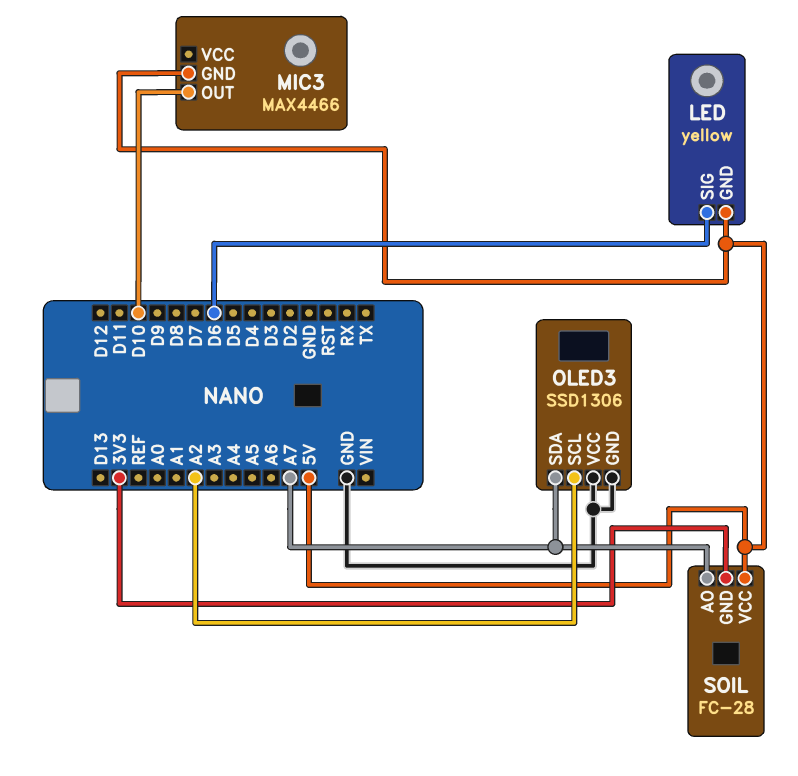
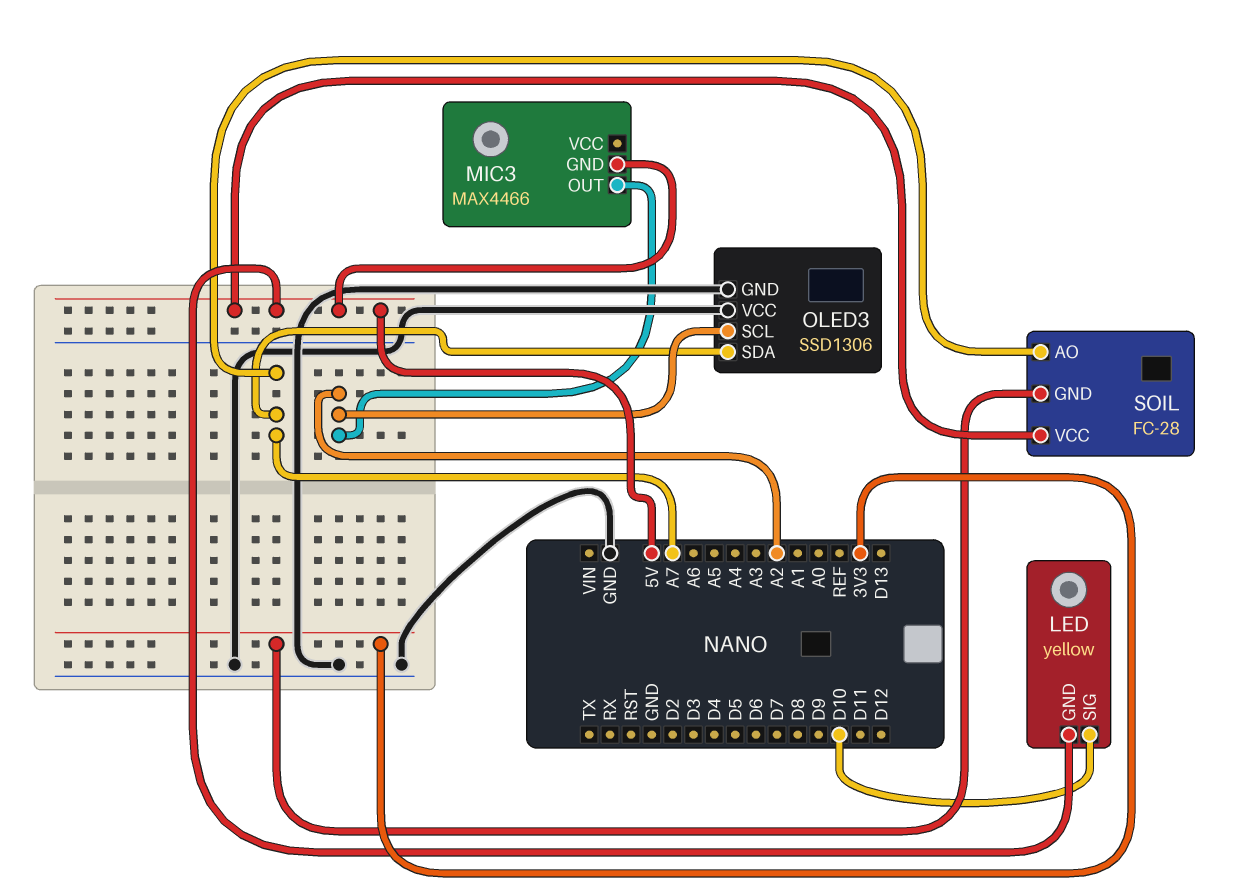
LED pin SIG: D6 -> D10
MIC3 pin OUT: D10 -> A2

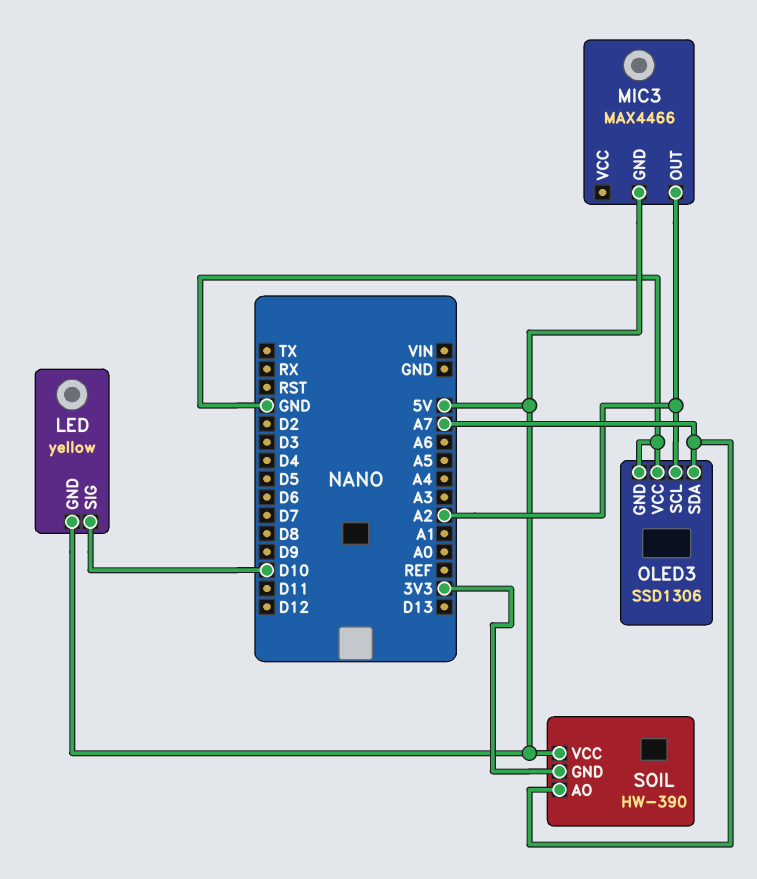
SOIL: FC-28 -> HW-390

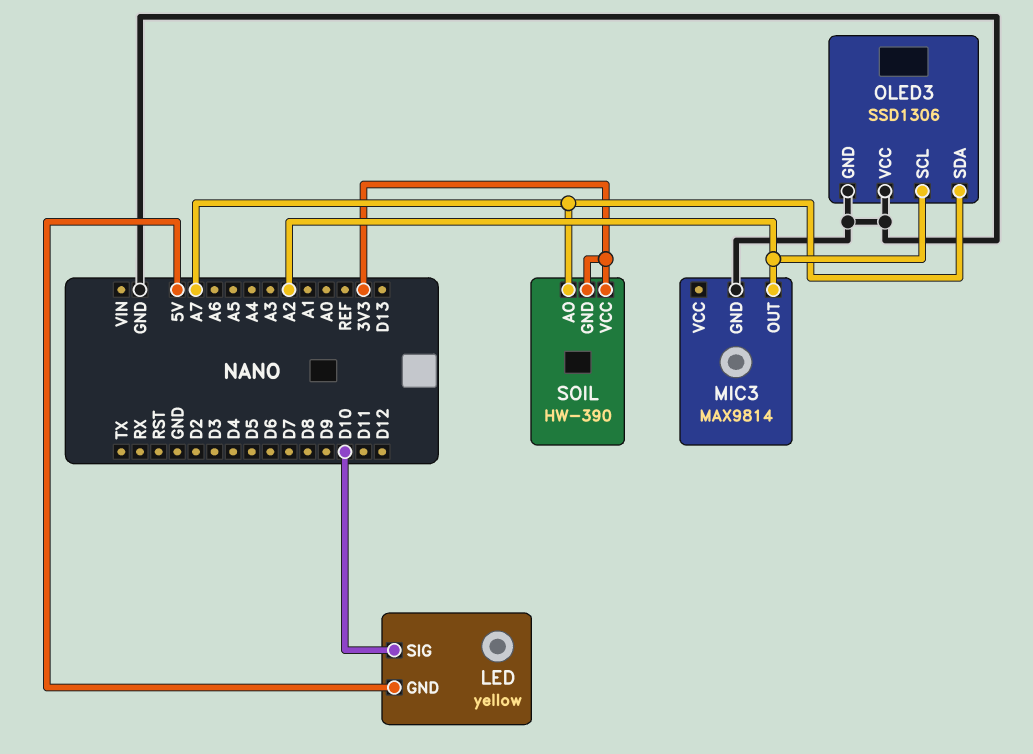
MIC3: MAX4466 -> MAX9814
MIC3 pin GND: 5V -> GND
SOIL pin VCC: 5V -> 3V3

